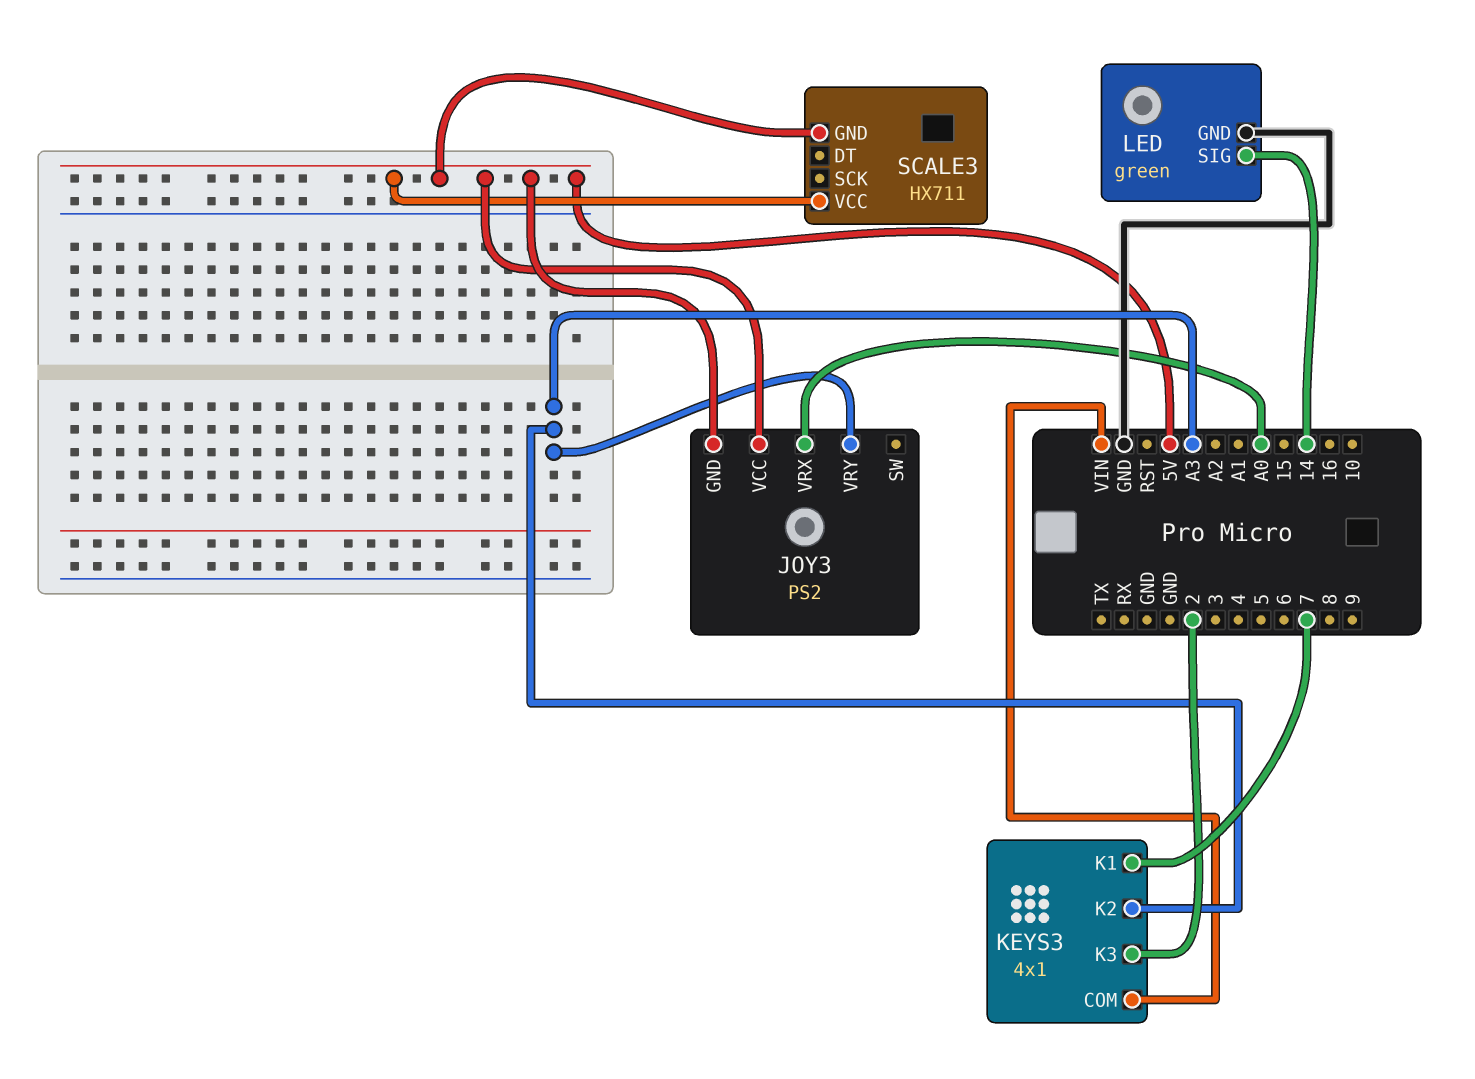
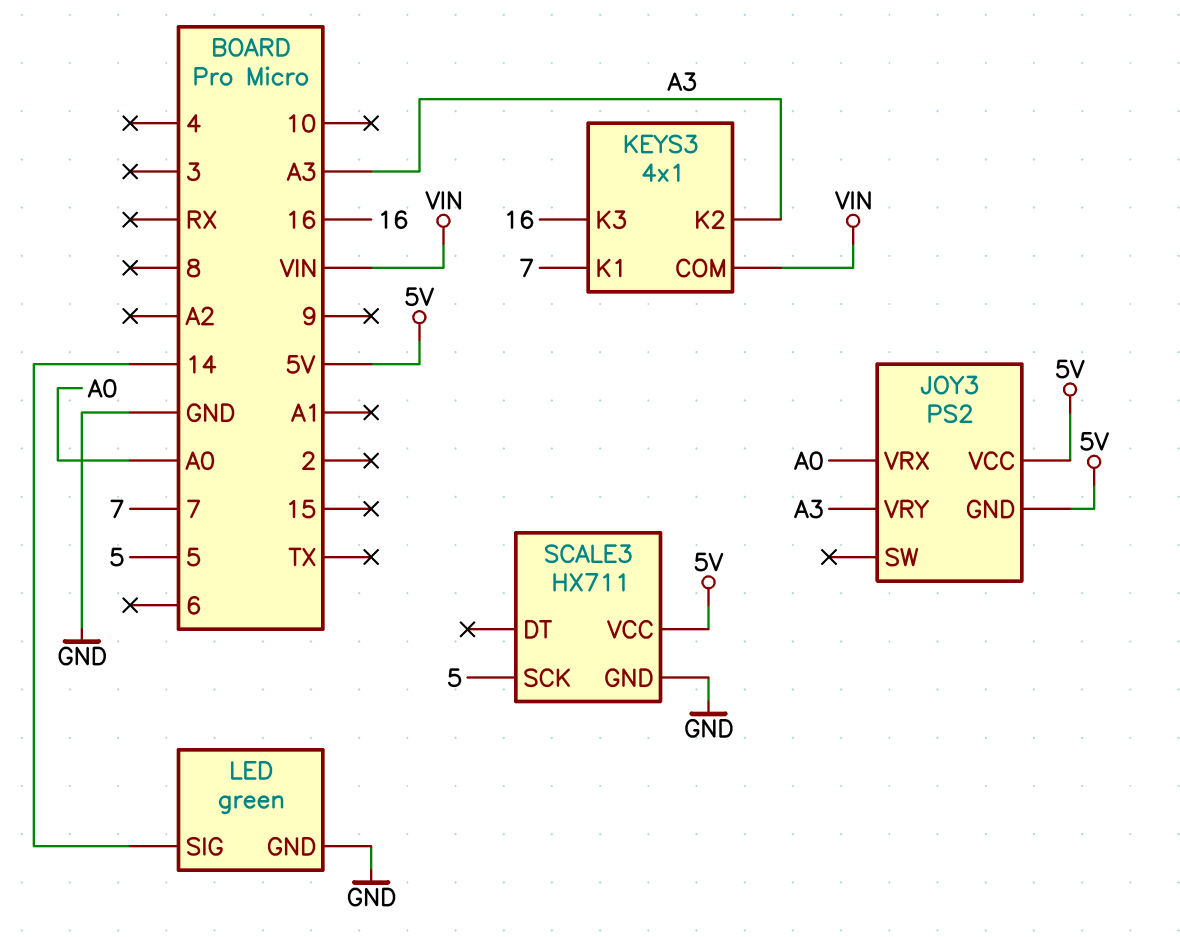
KEYS3 pin K3: 2 -> 16
SCALE3 pin GND: 5V -> GND
SCALE3 pin SCK: none -> 5

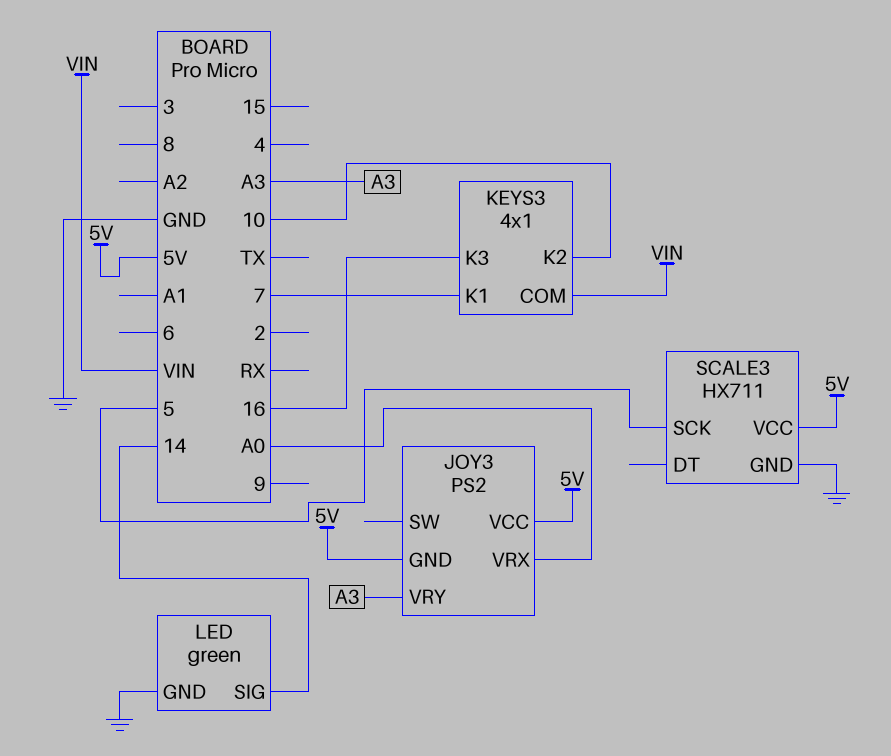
KEYS3 pin K2: A3 -> 10

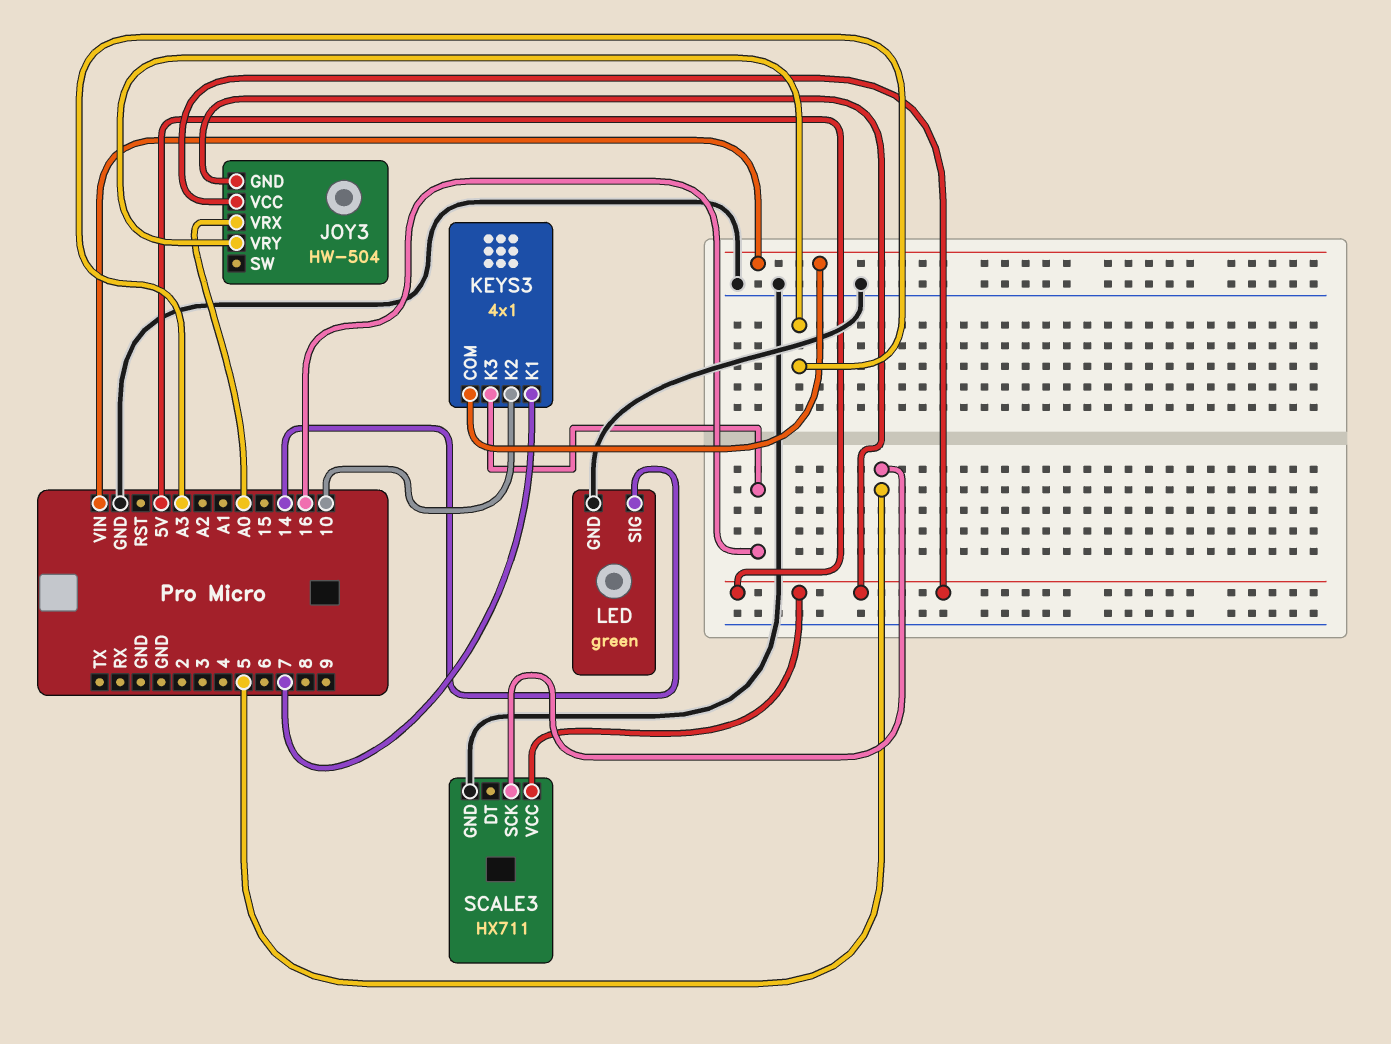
JOY3: PS2 -> HW-504

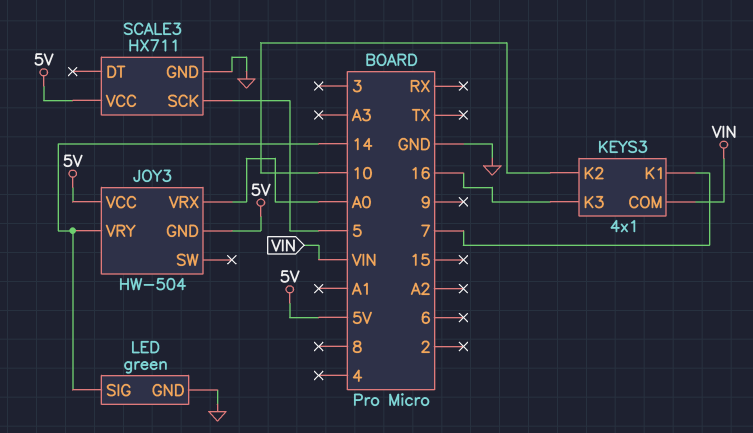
JOY3 pin VRY: A3 -> 14

